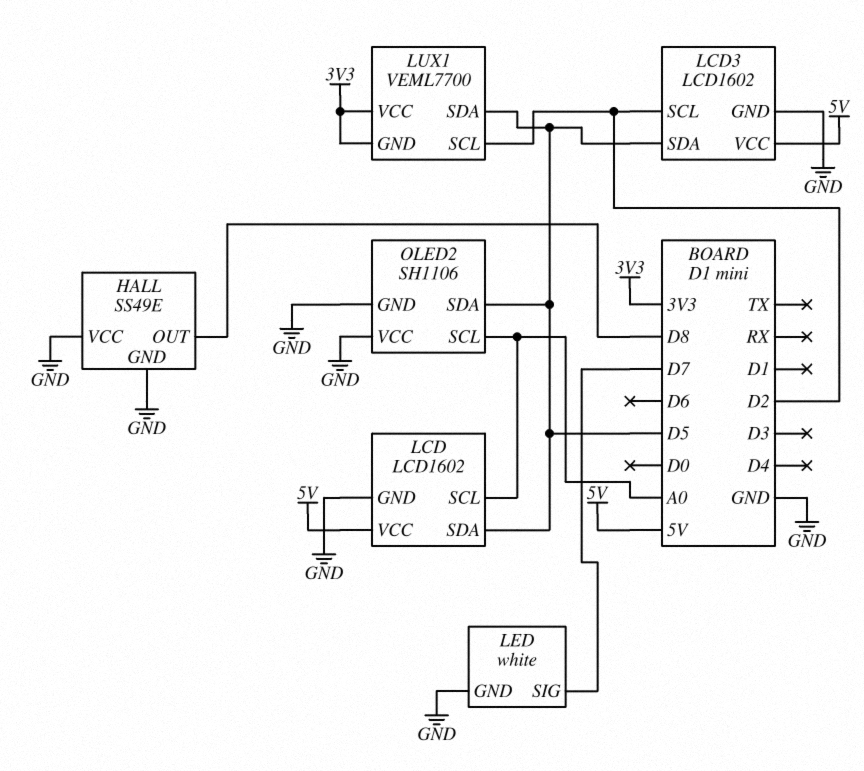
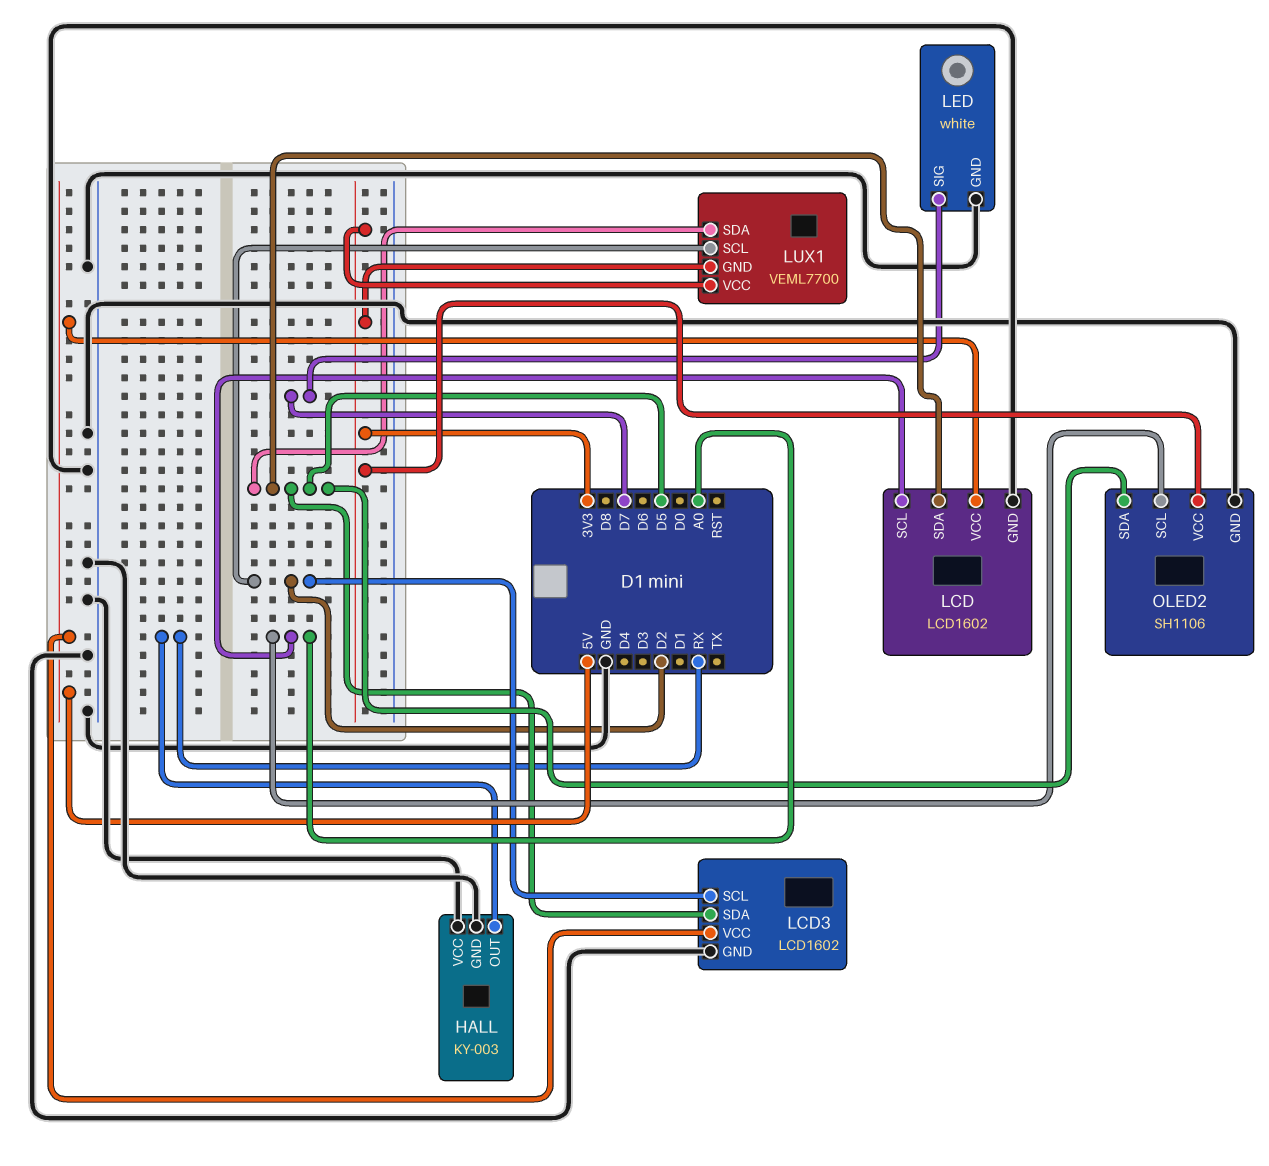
HALL: SS49E -> KY-003
HALL pin OUT: D8 -> RX
OLED2 pin VCC: GND -> 3V3

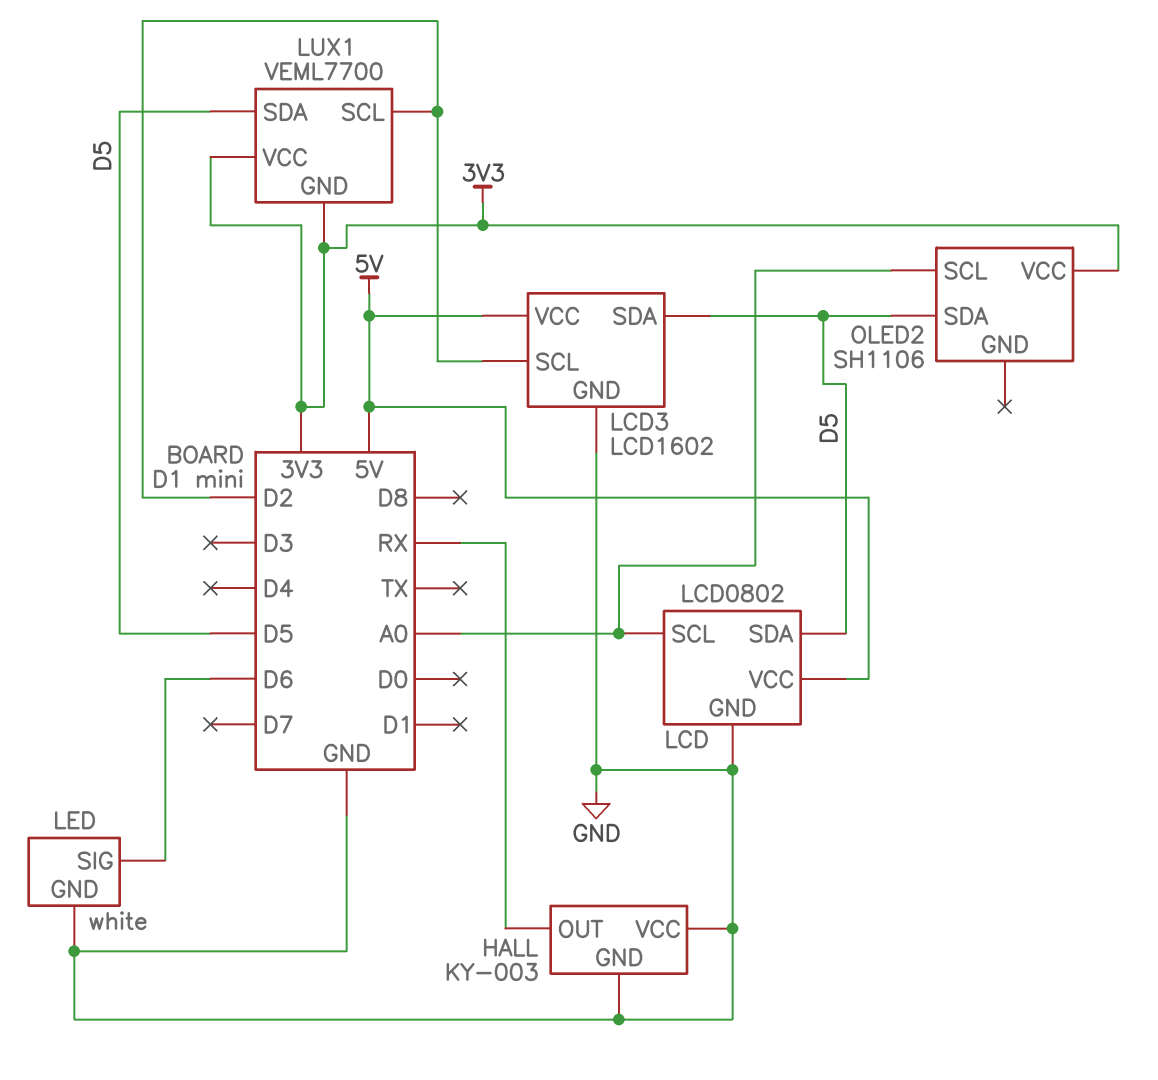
LCD: LCD1602 -> LCD0802
LED pin SIG: D7 -> D6
OLED2 pin GND: GND -> none

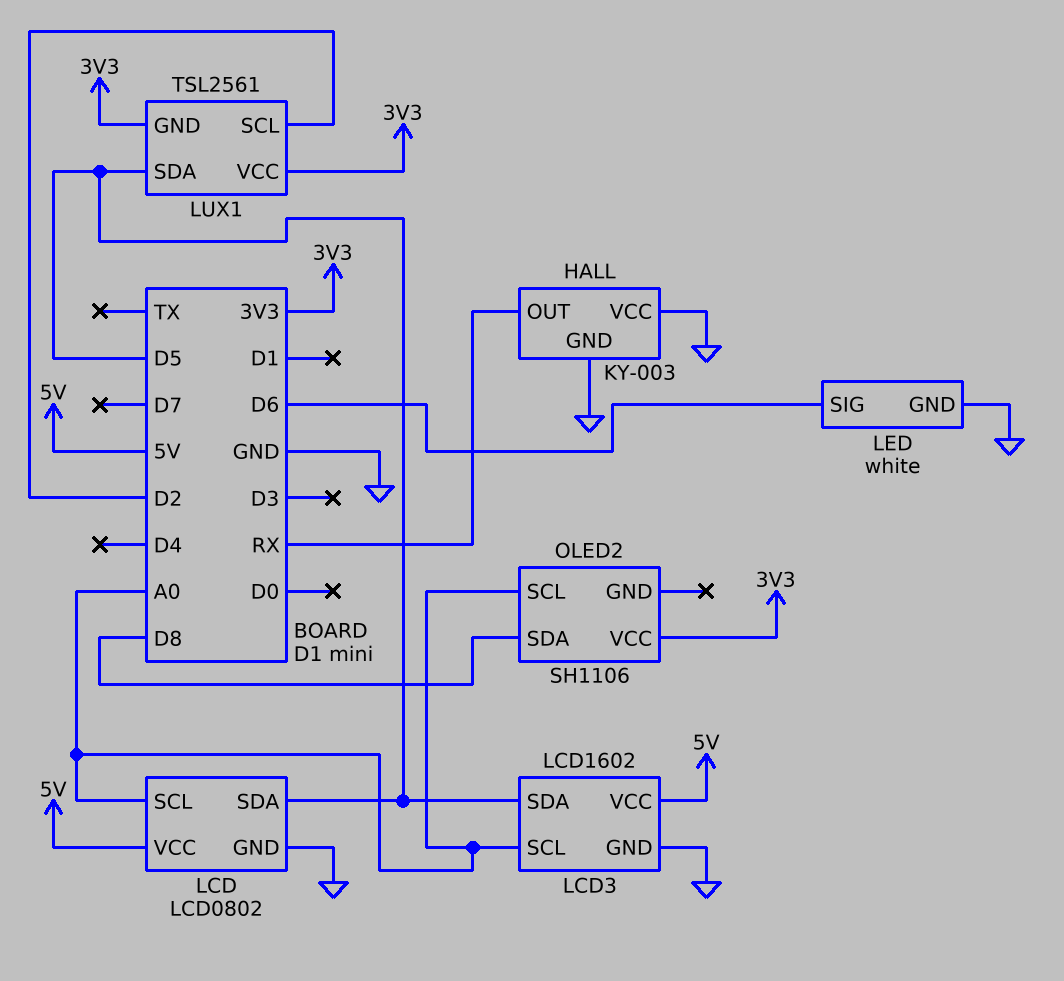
LCD3 pin SCL: D2 -> A0
LUX1: VEML7700 -> TSL2561
OLED2 pin SDA: D5 -> D8

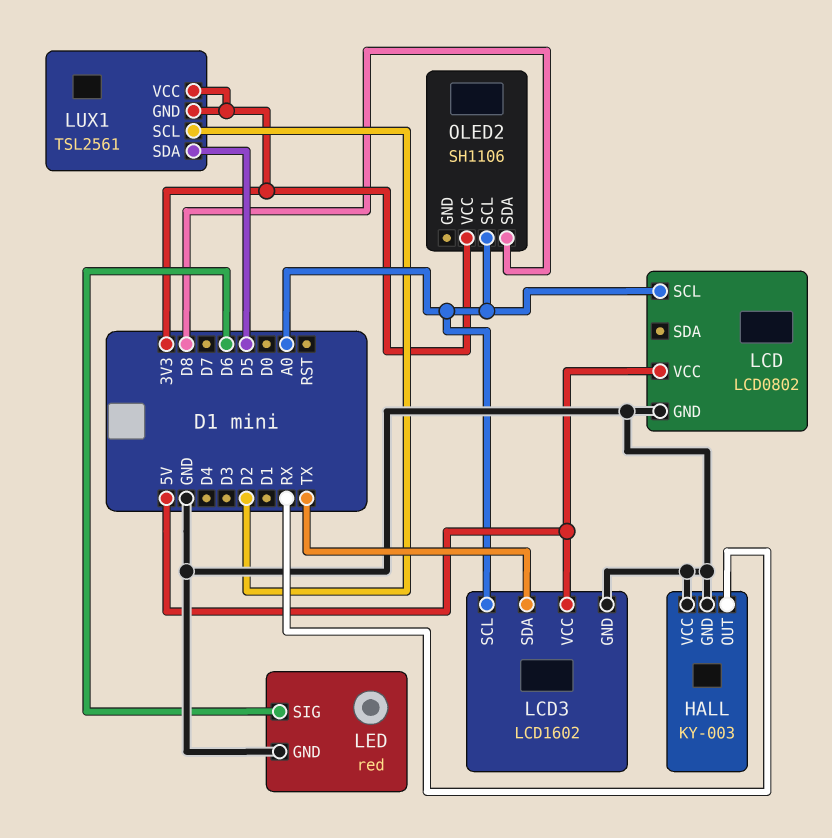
LCD pin SDA: D5 -> none
LCD3 pin SDA: D5 -> TX
LED: white -> red

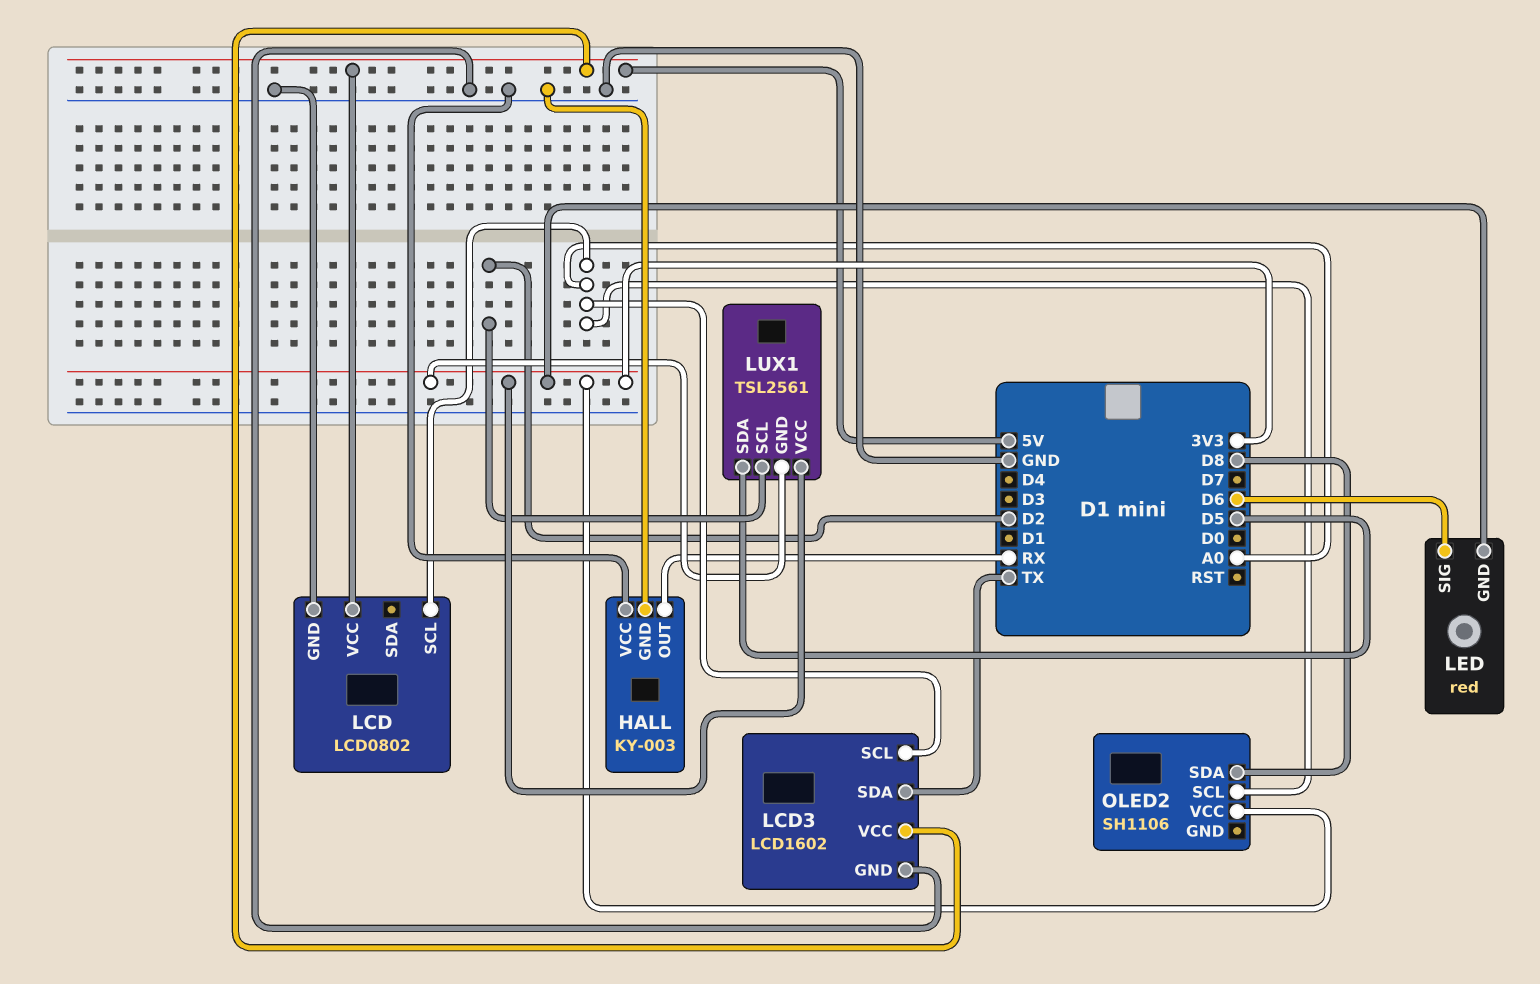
LED pin GND: GND -> 3V3

